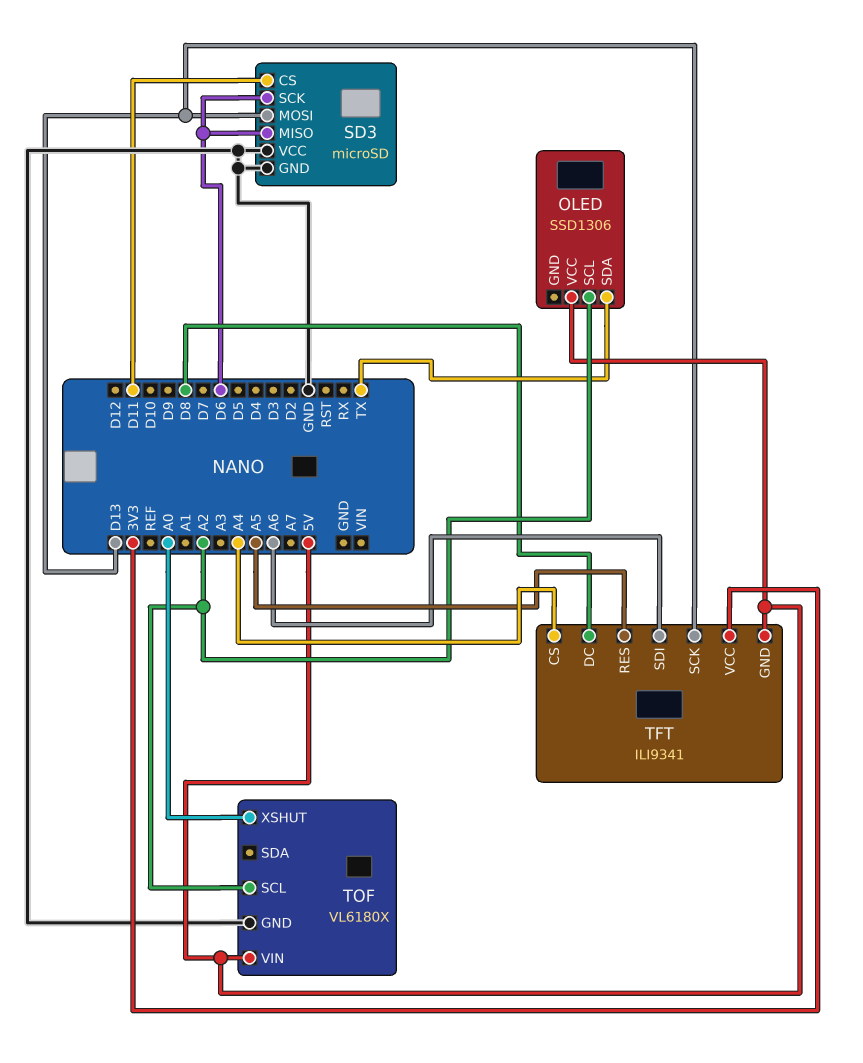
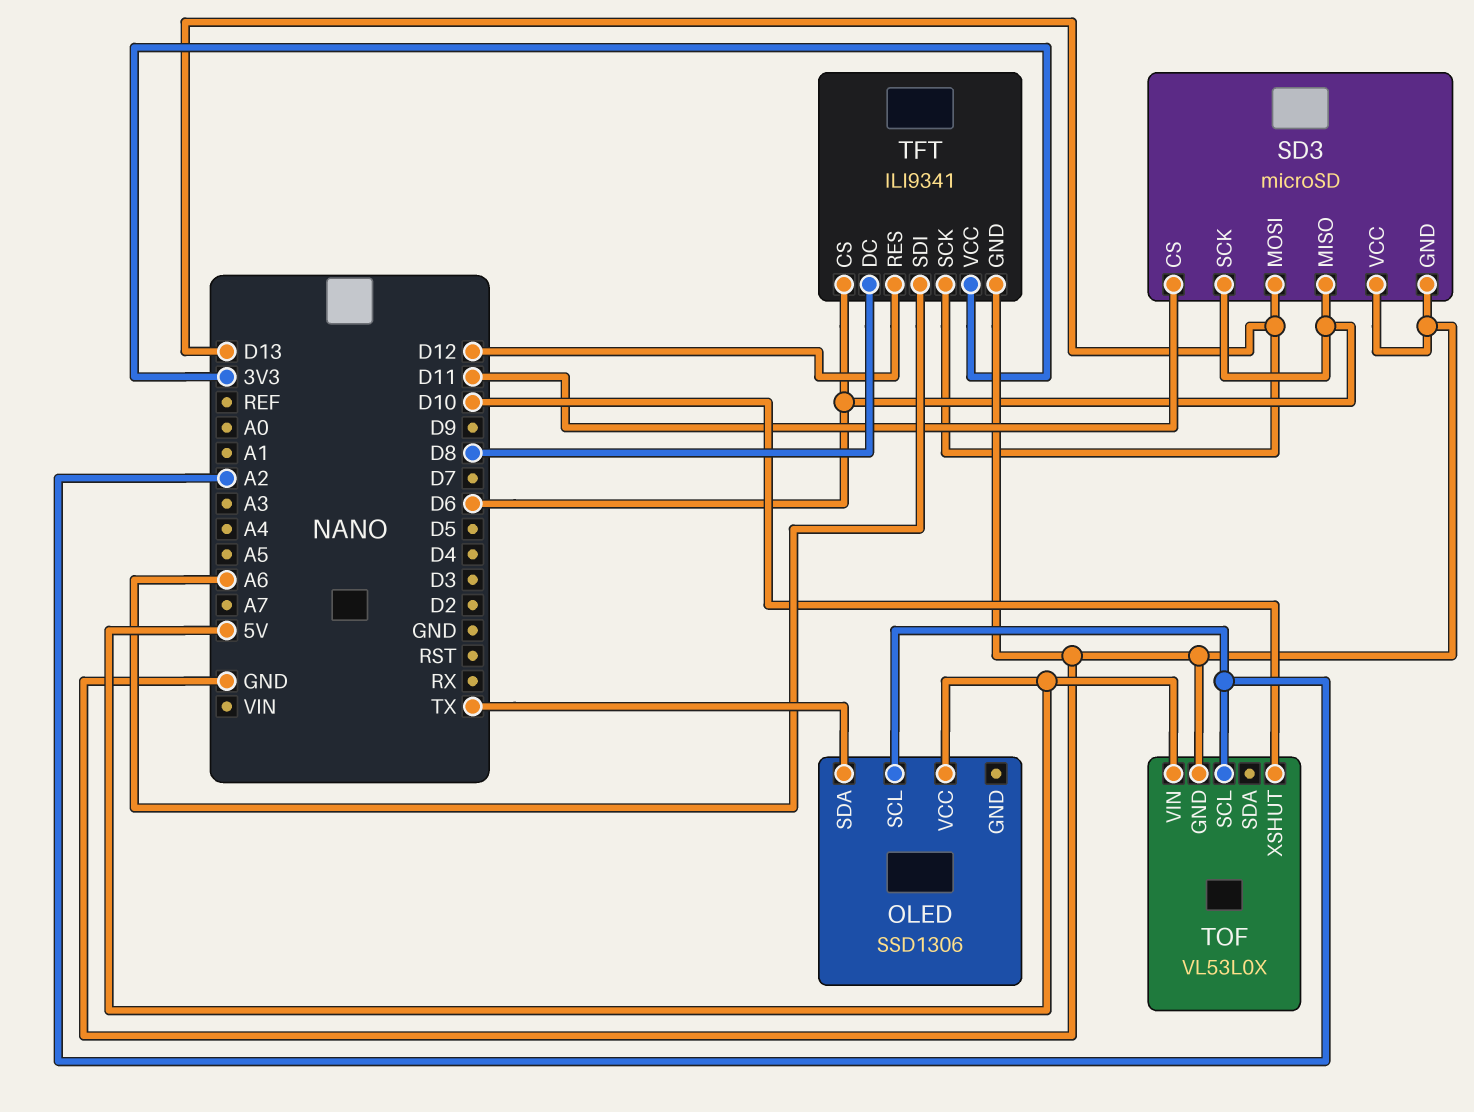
TFT pin CS: A4 -> D6
TFT pin GND: 5V -> GND
TFT pin RES: A5 -> D12
TOF: VL6180X -> VL53L0X
TOF pin XSHUT: A0 -> D10

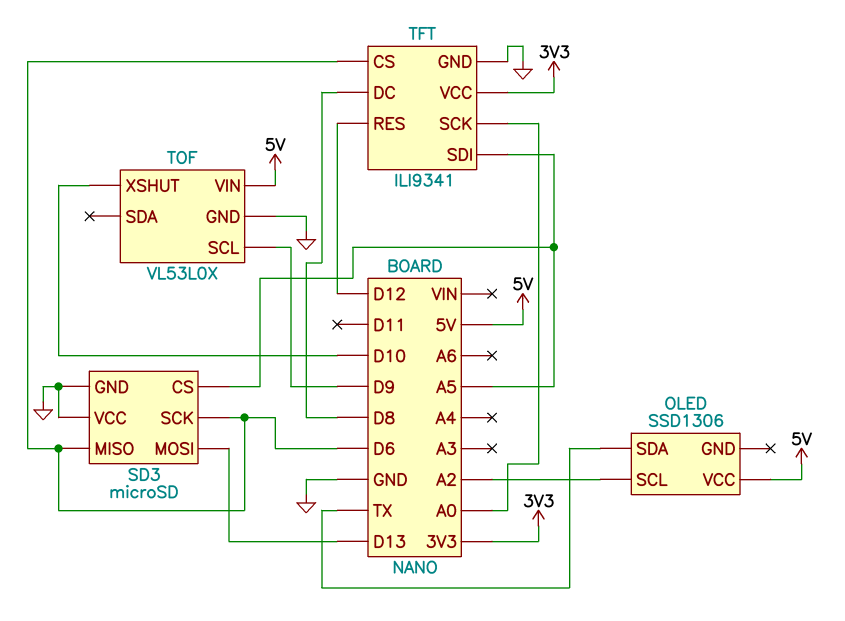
SD3 pin CS: D11 -> A5
TFT pin SCK: D13 -> A0
TFT pin SDI: A6 -> A5
TOF pin SCL: A2 -> D9

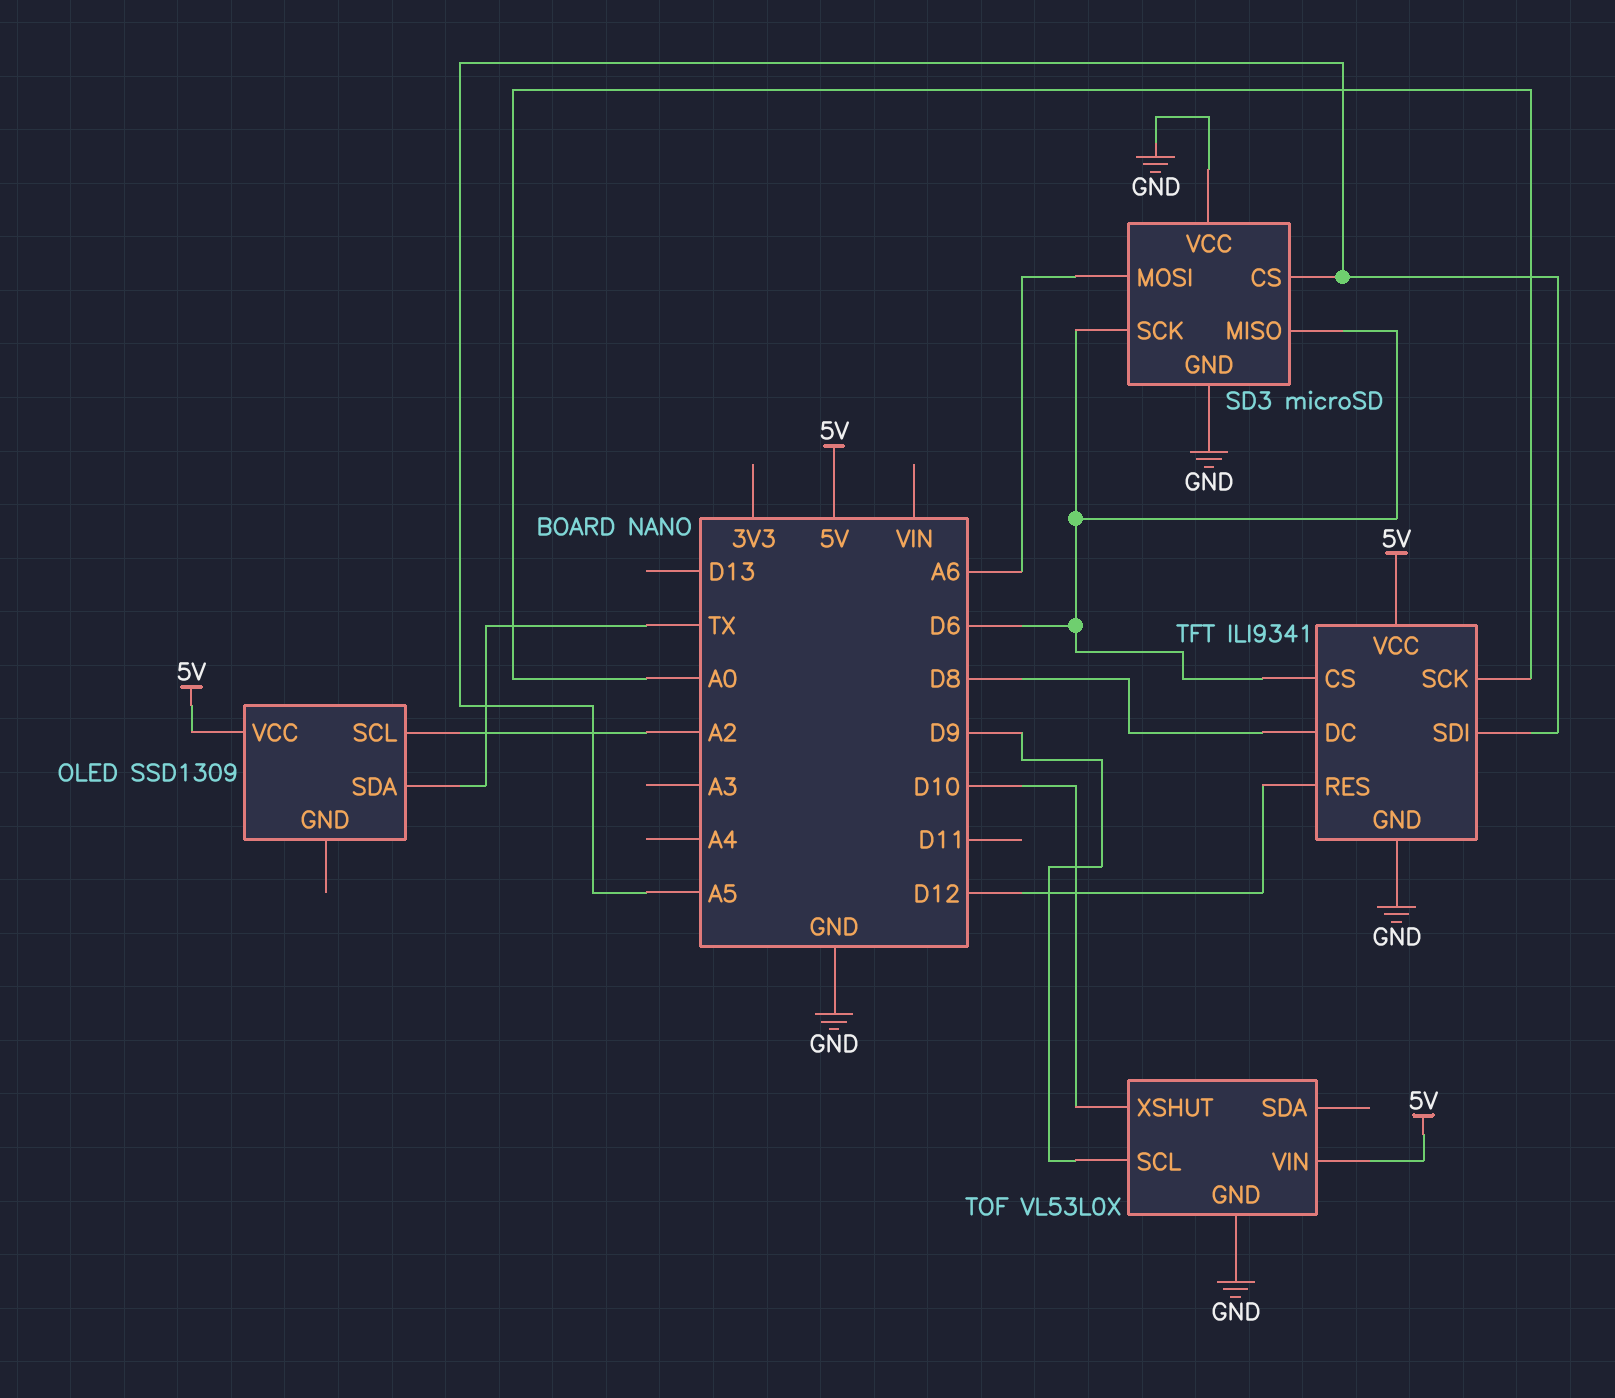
OLED: SSD1306 -> SSD1309
SD3 pin MOSI: D13 -> A6
TFT pin VCC: 3V3 -> 5V

